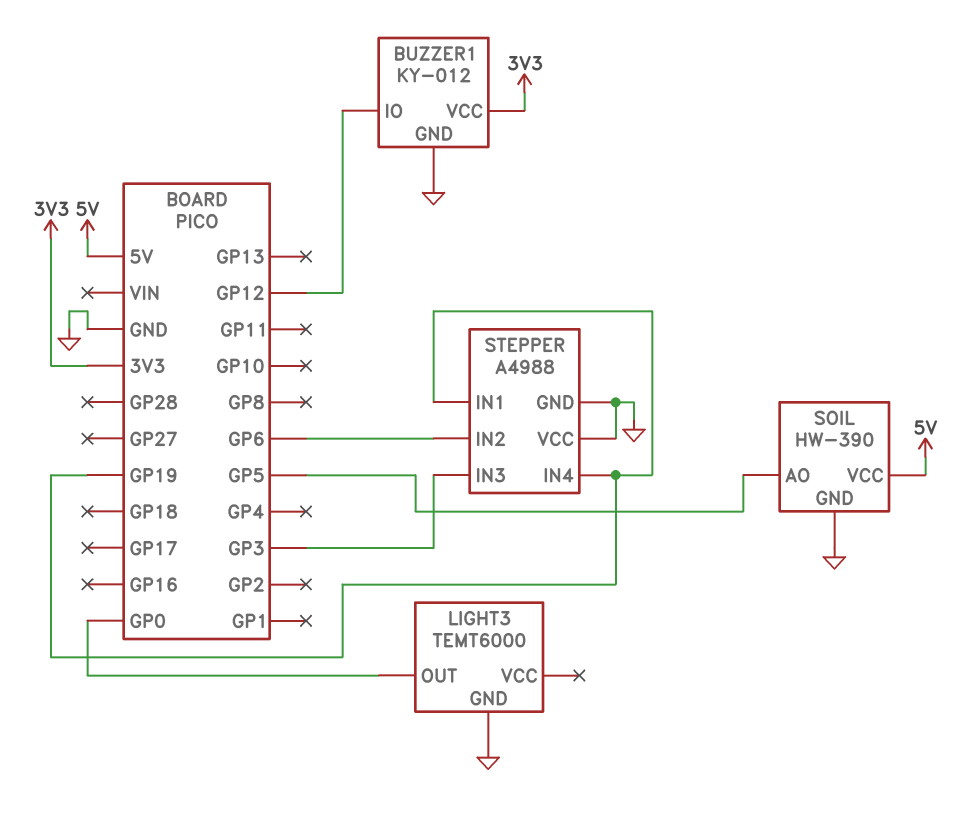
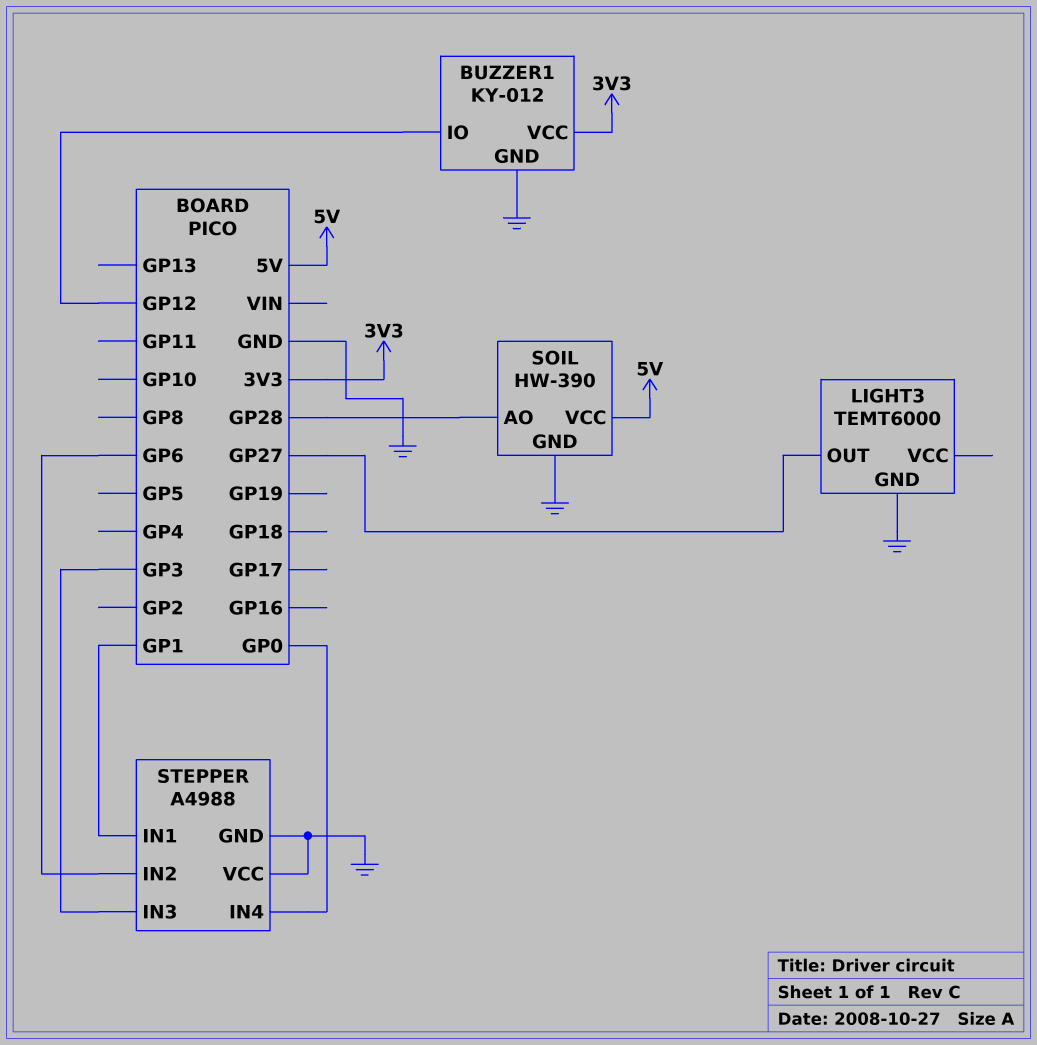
LIGHT3 pin OUT: GP0 -> GP27
SOIL pin AO: GP5 -> GP28
STEPPER pin IN1: GP19 -> GP1
STEPPER pin IN4: GP19 -> GP0

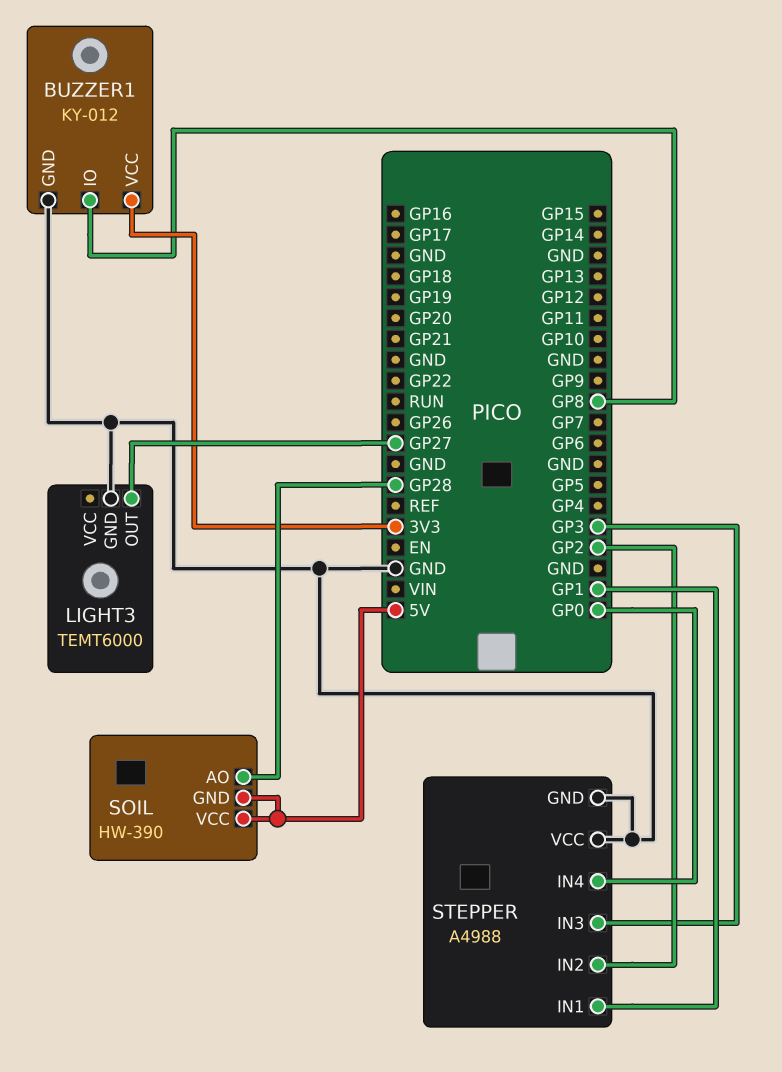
BUZZER1 pin IO: GP12 -> GP8
SOIL pin GND: GND -> 5V
STEPPER pin IN2: GP6 -> GP2

